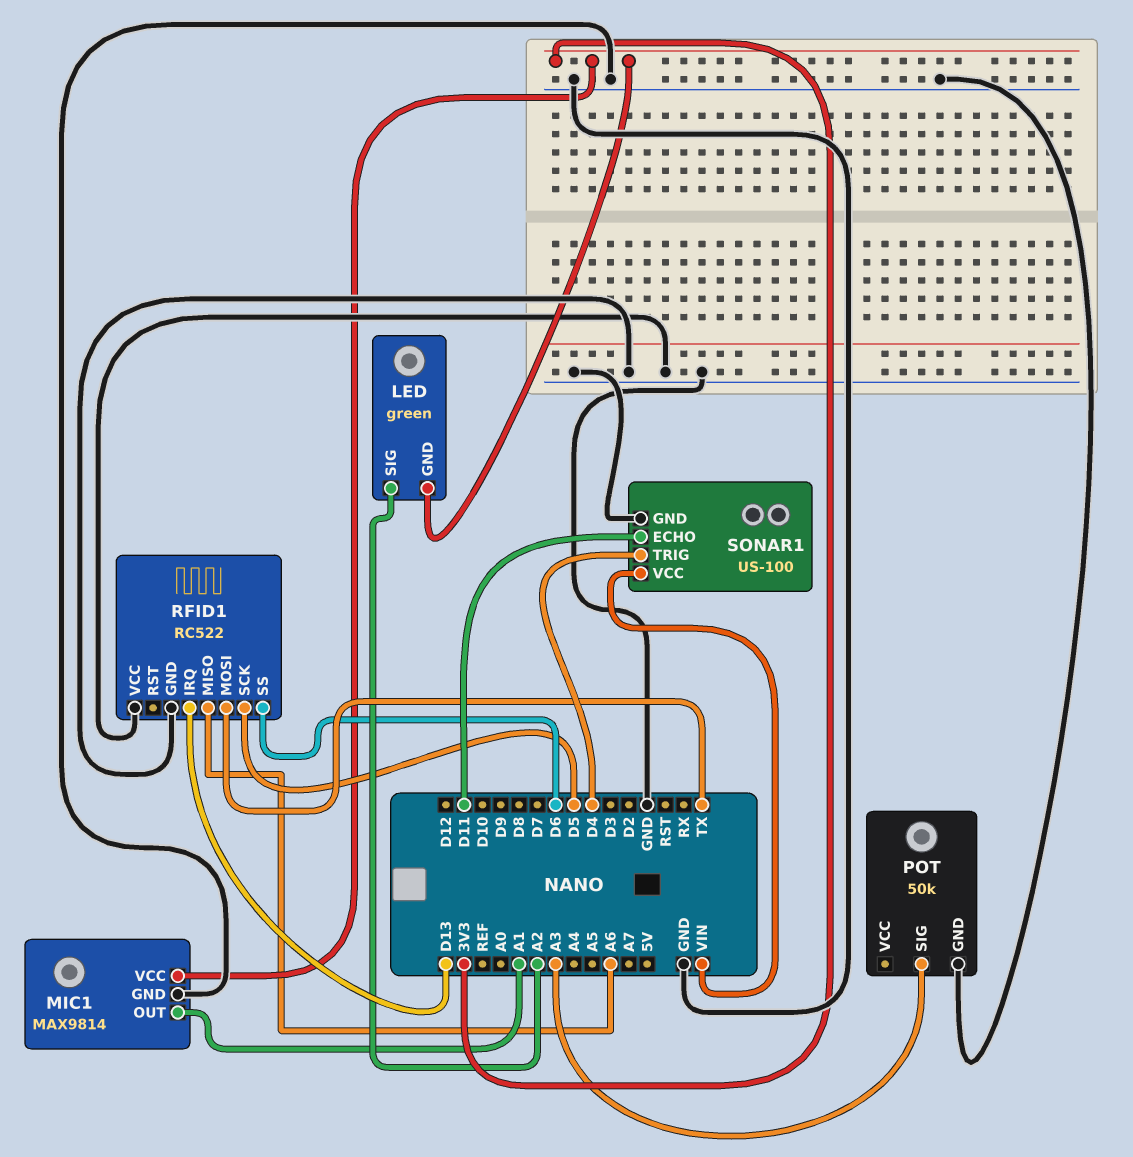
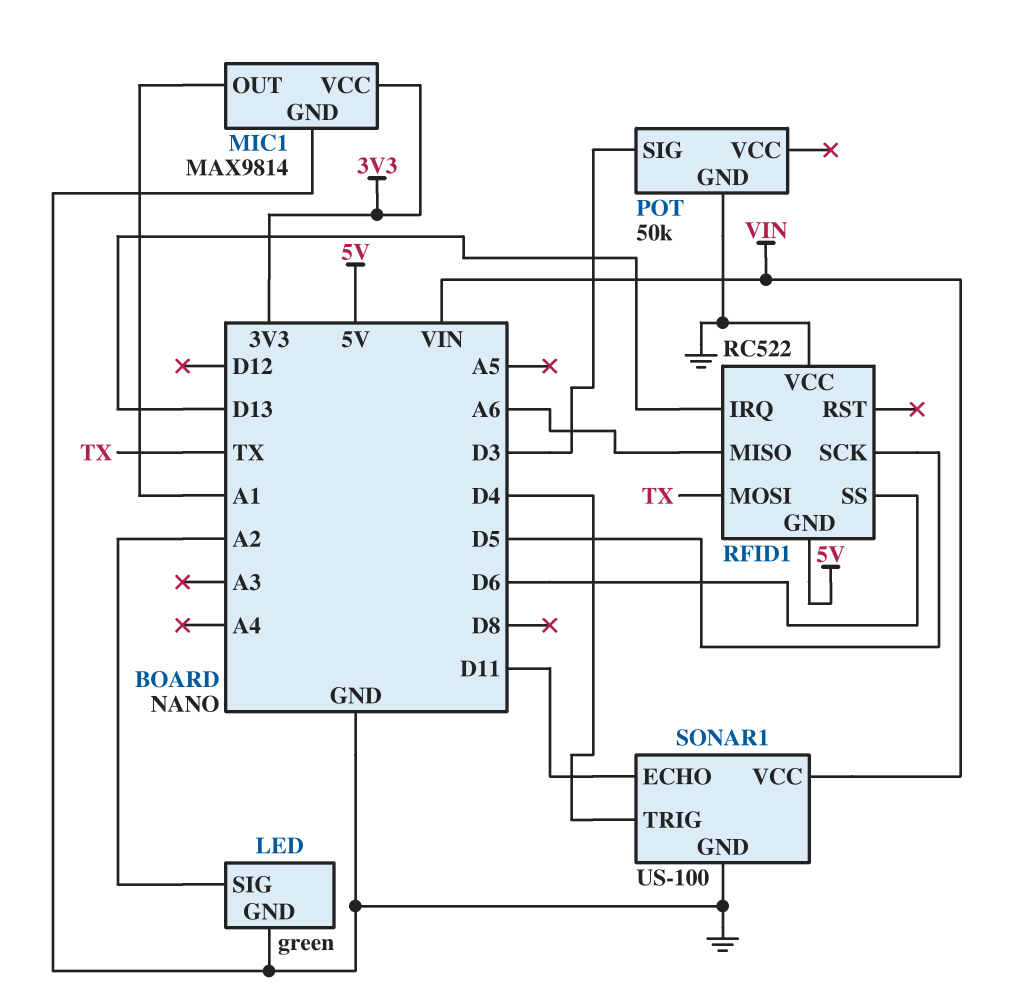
LED pin GND: 3V3 -> GND
POT pin SIG: A3 -> D3
RFID1 pin GND: GND -> 5V

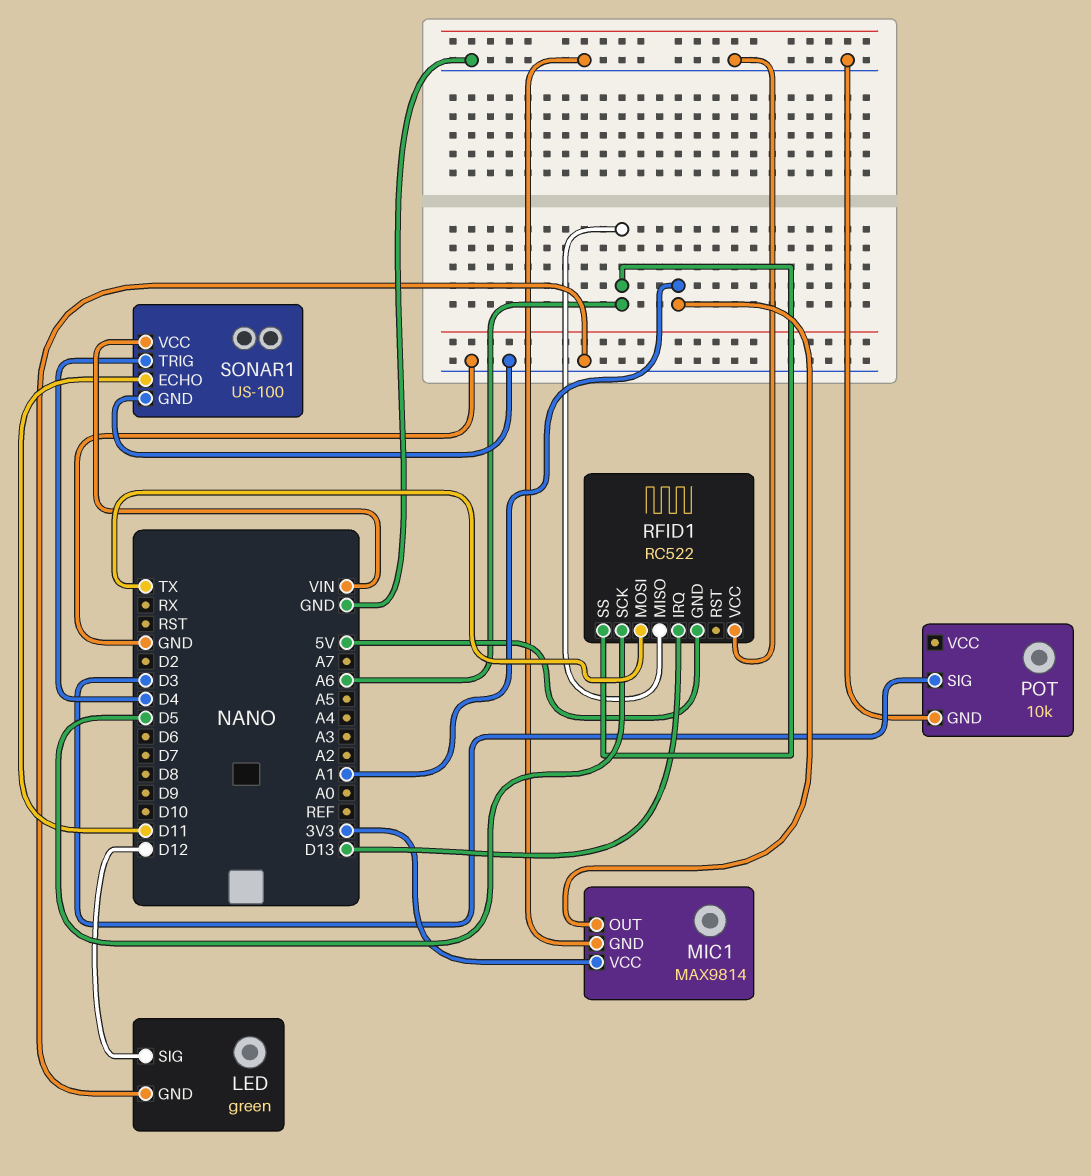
LED pin SIG: A2 -> D12
POT: 50k -> 10k
RFID1 pin SS: D6 -> A6

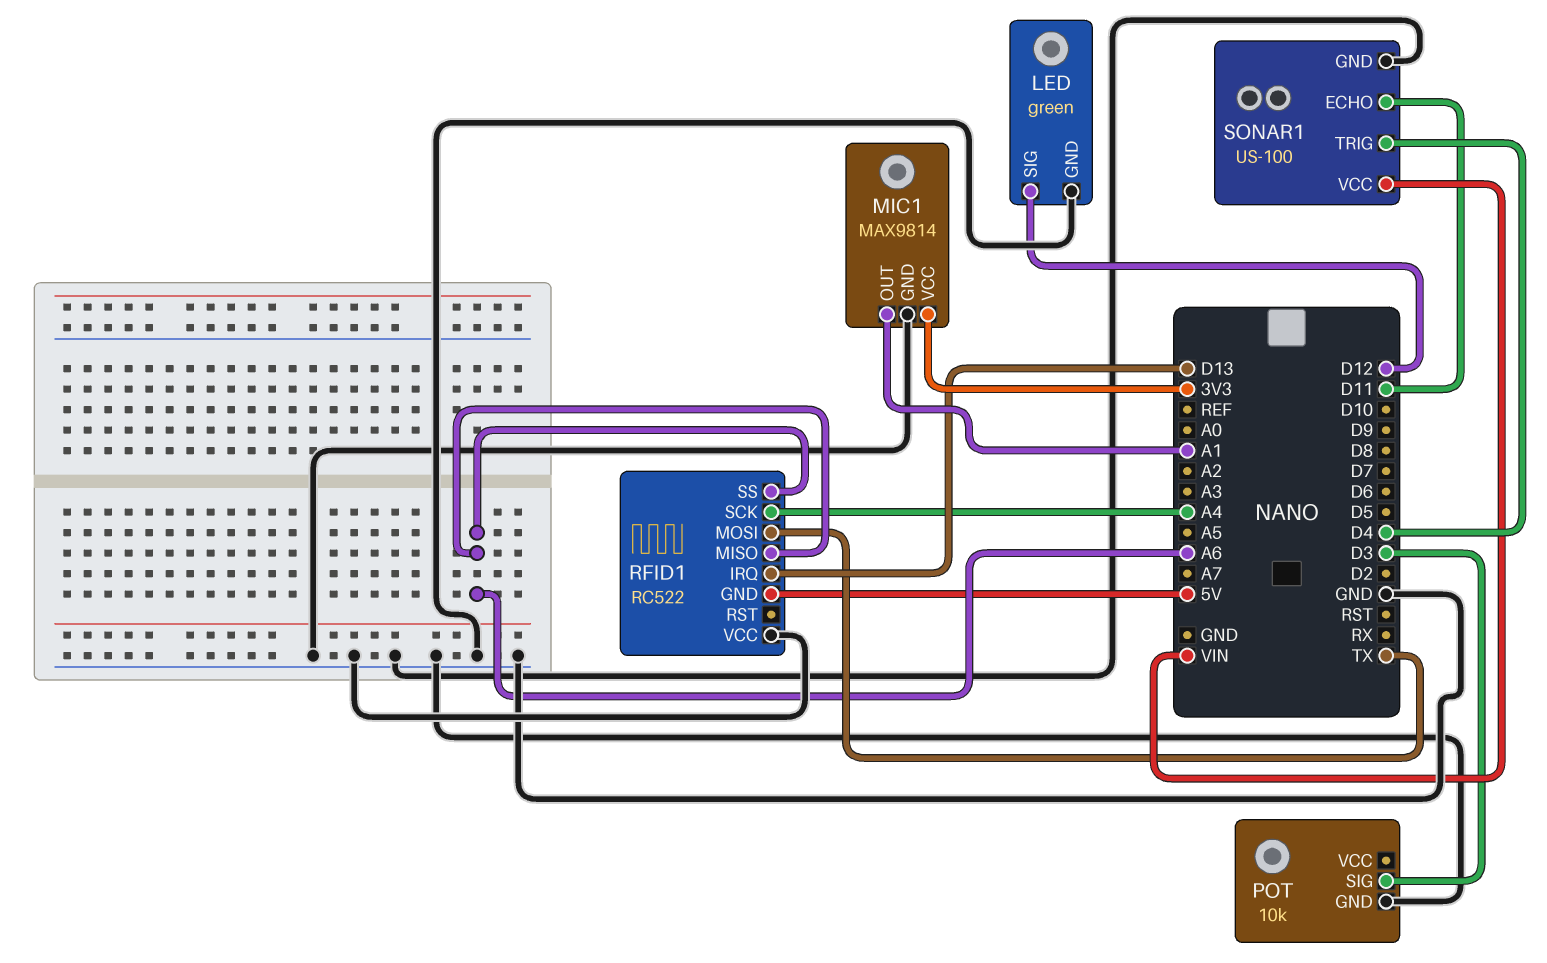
RFID1 pin SCK: D5 -> A4

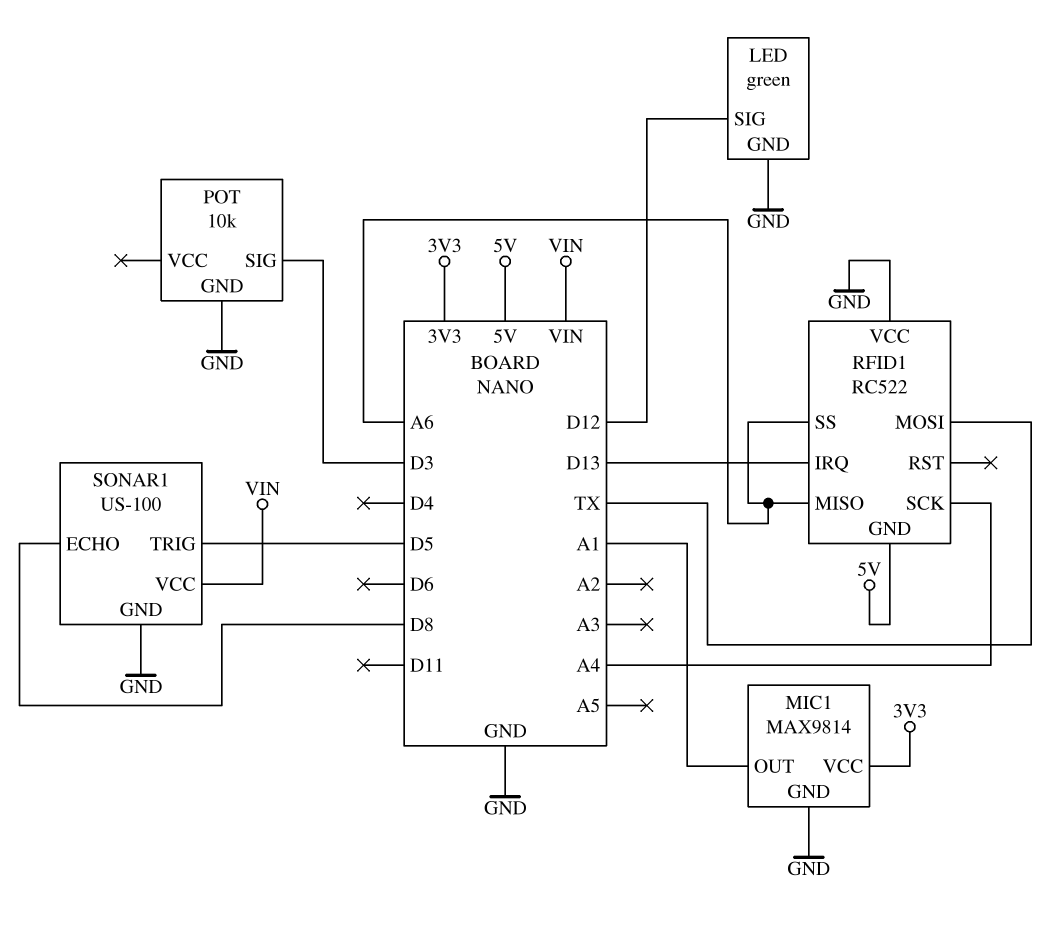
SONAR1 pin ECHO: D11 -> D8
SONAR1 pin TRIG: D4 -> D5

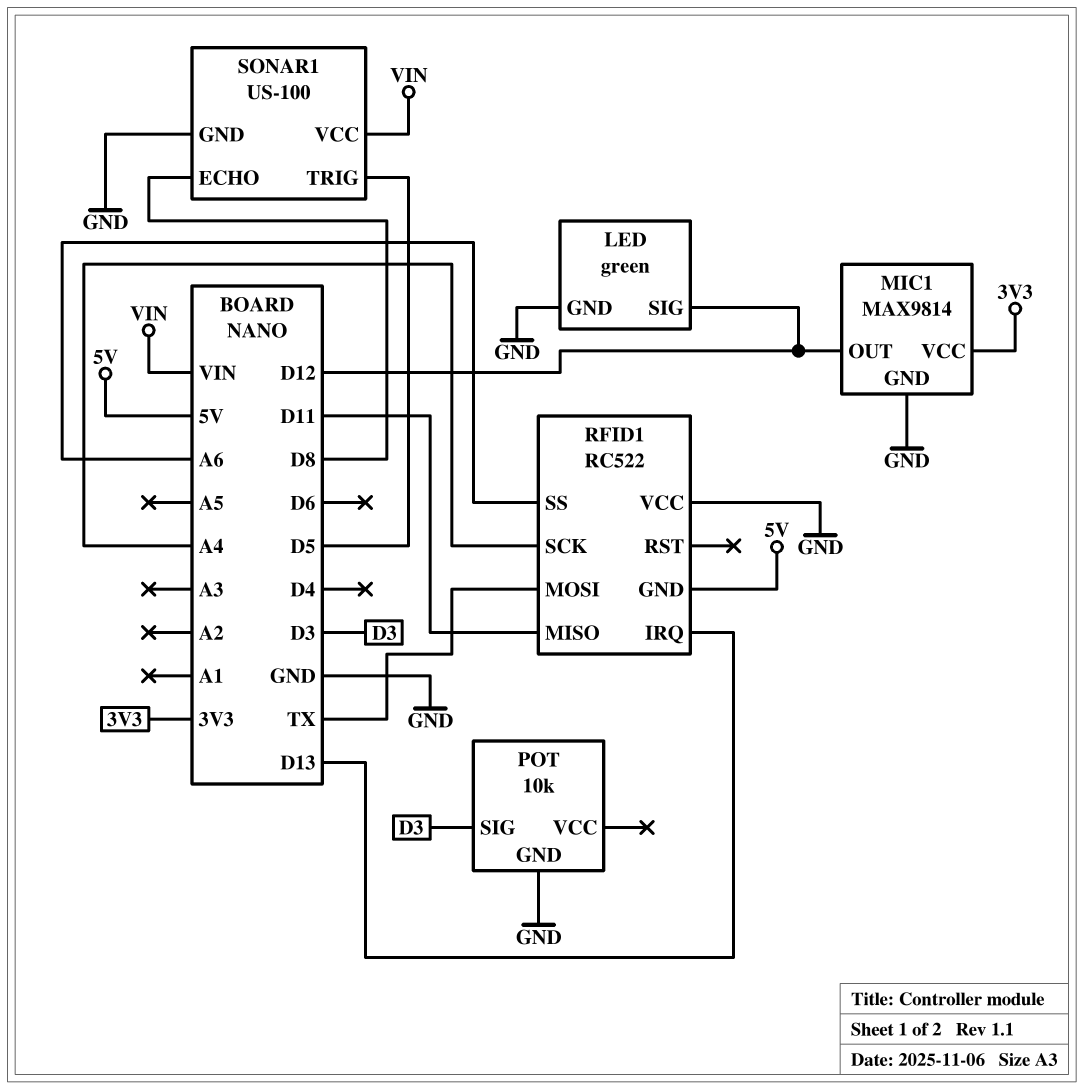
MIC1 pin OUT: A1 -> D12
RFID1 pin MISO: A6 -> D11

